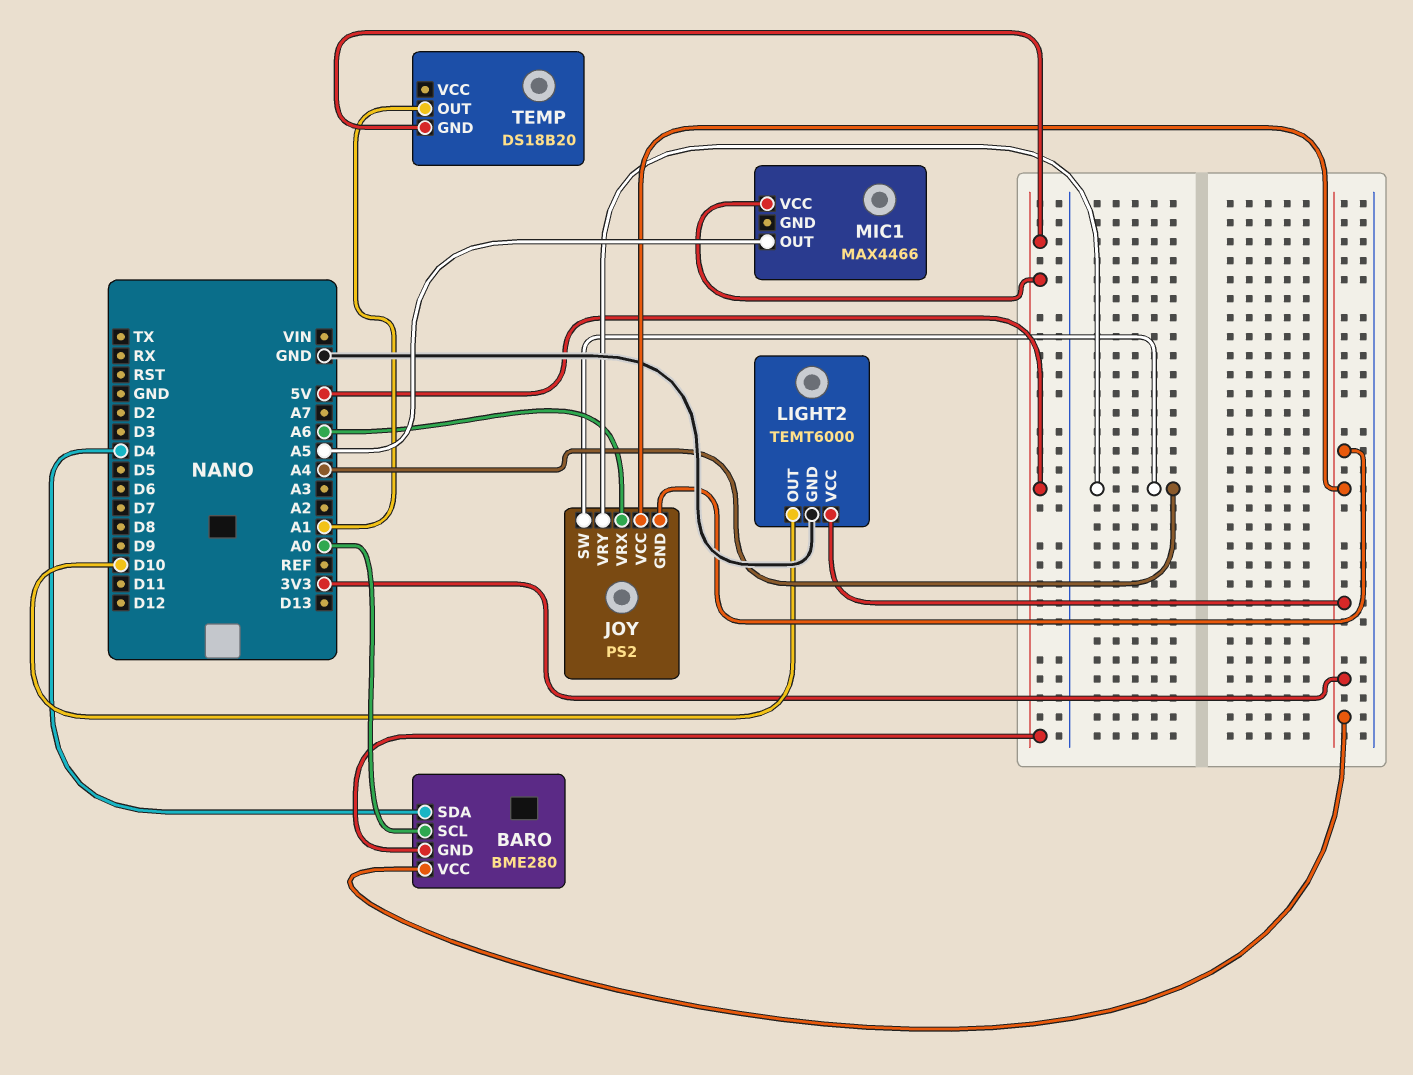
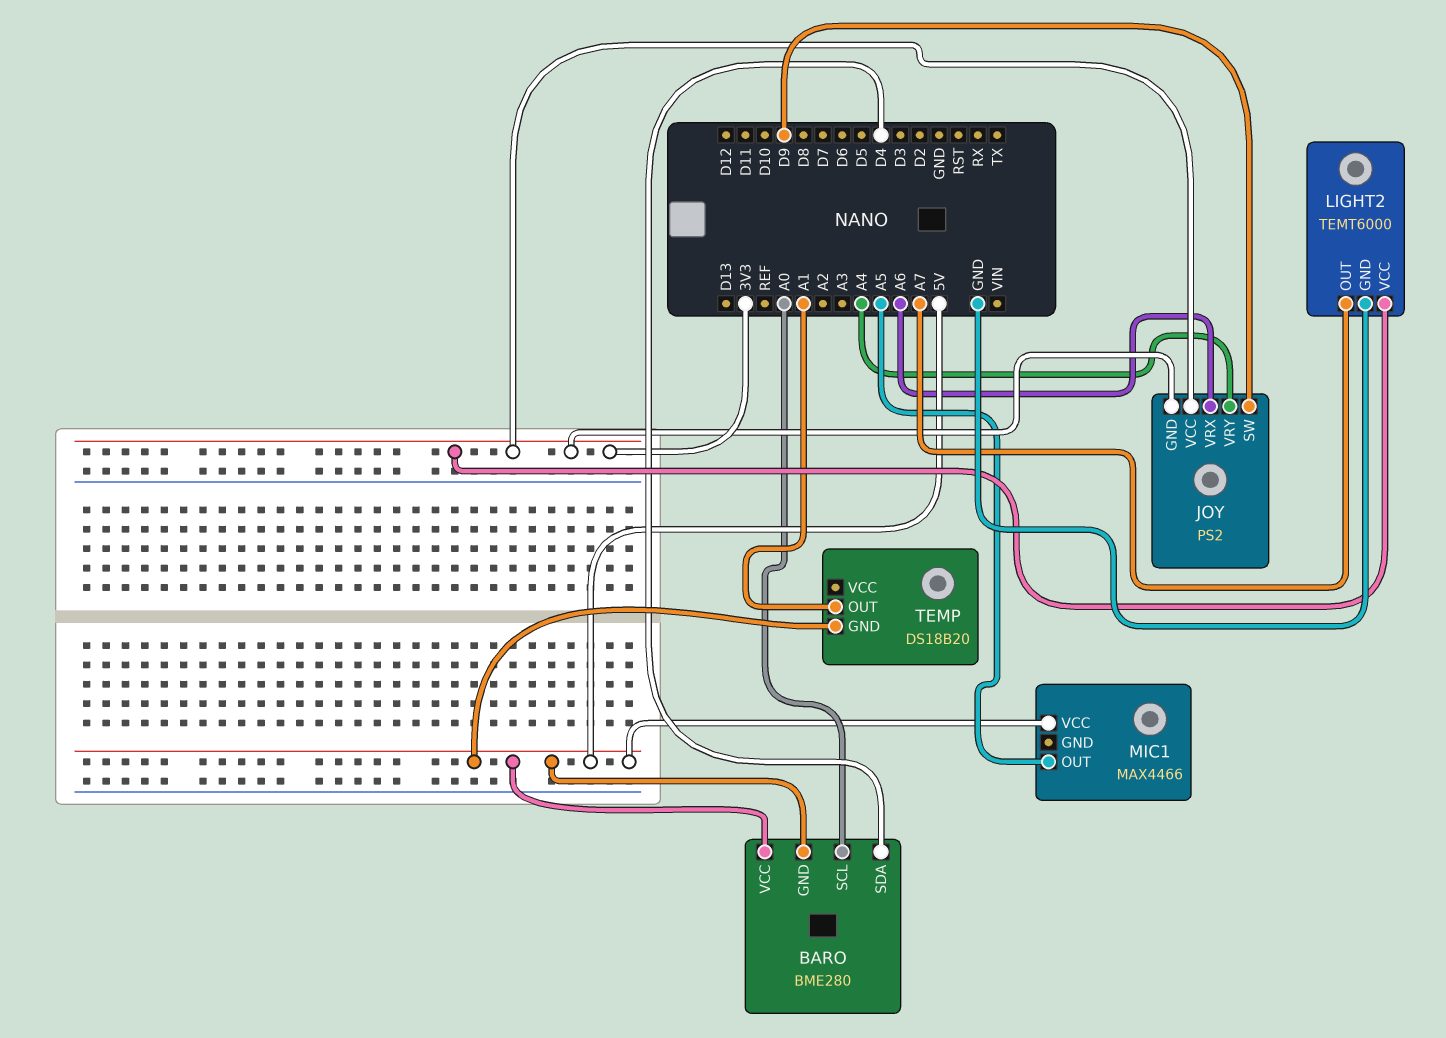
BARO pin VCC: 3V3 -> 5V
JOY pin SW: A4 -> D9
LIGHT2 pin OUT: D10 -> A7

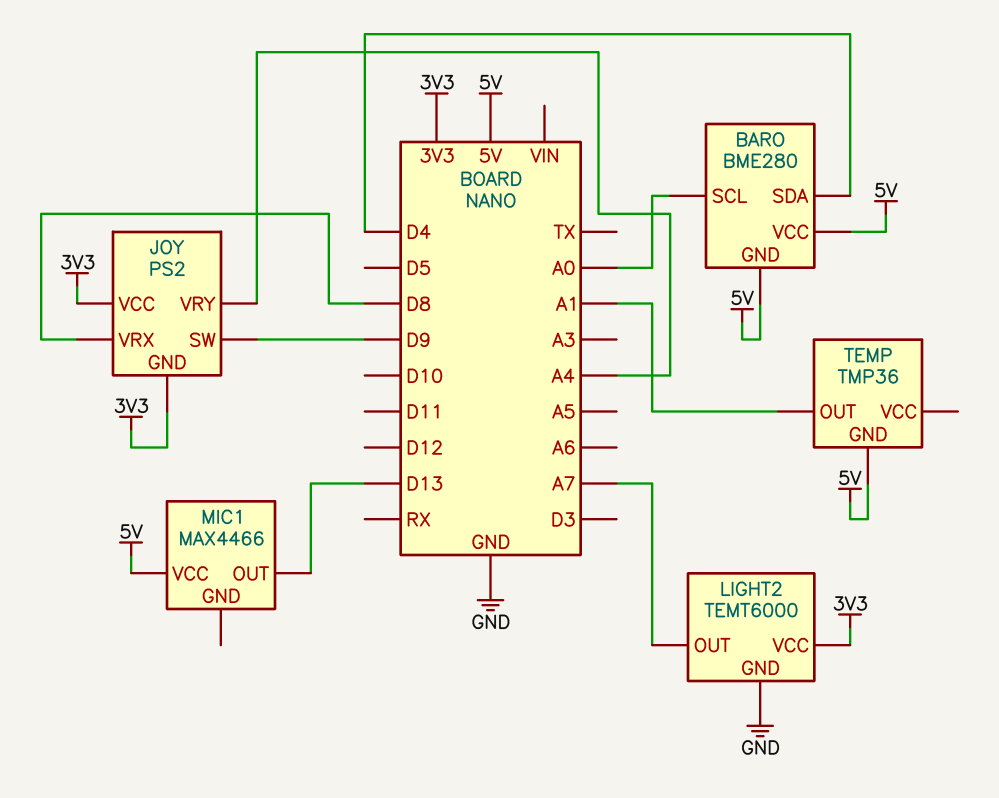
JOY pin VRX: A6 -> D8
MIC1 pin OUT: A5 -> D13
TEMP: DS18B20 -> TMP36

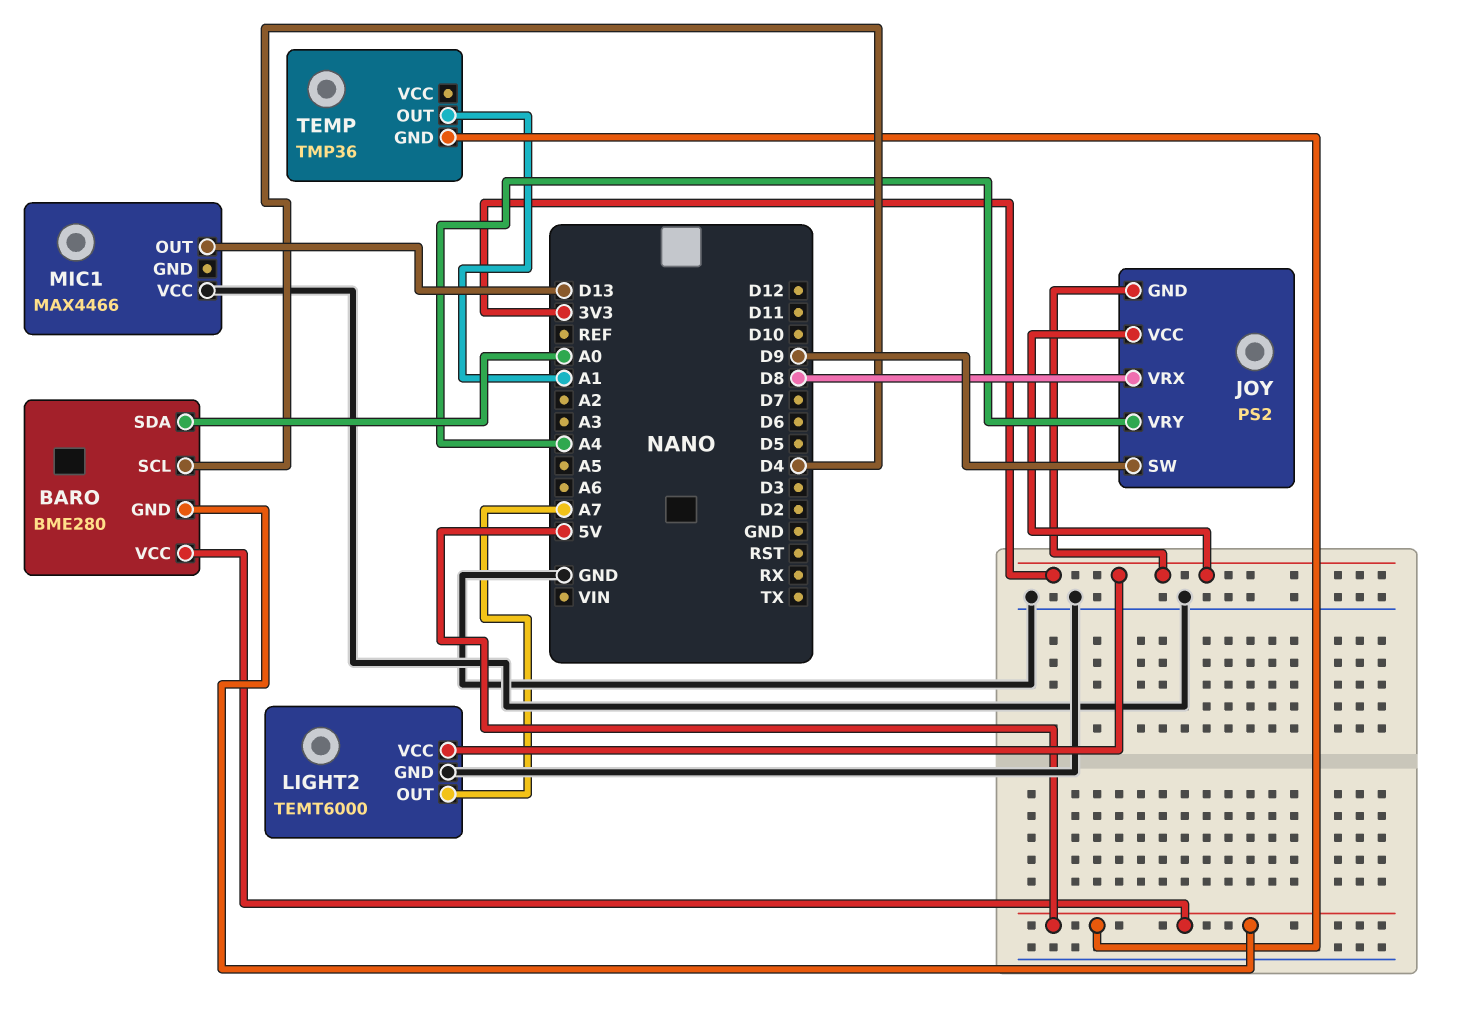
BARO pin SCL: A0 -> D4
BARO pin SDA: D4 -> A0
MIC1 pin VCC: 5V -> GND

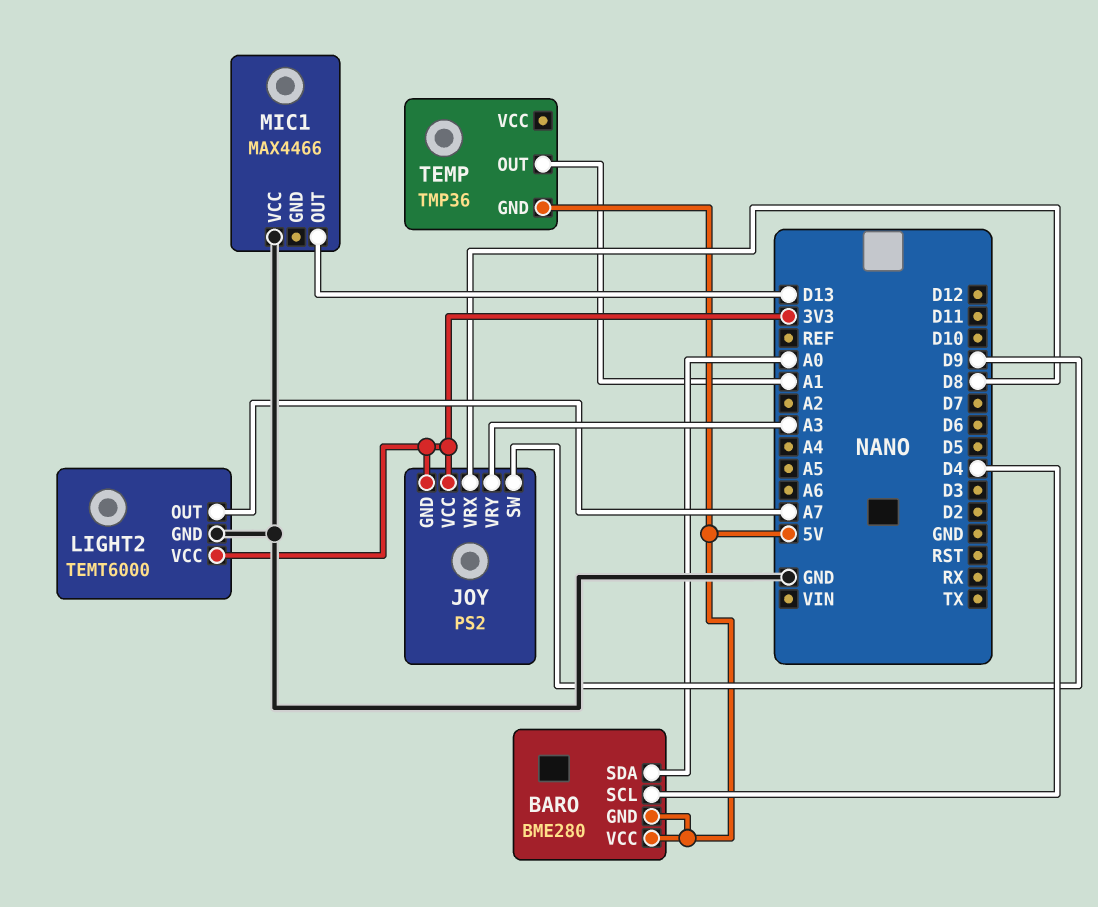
JOY pin VRY: A4 -> A3

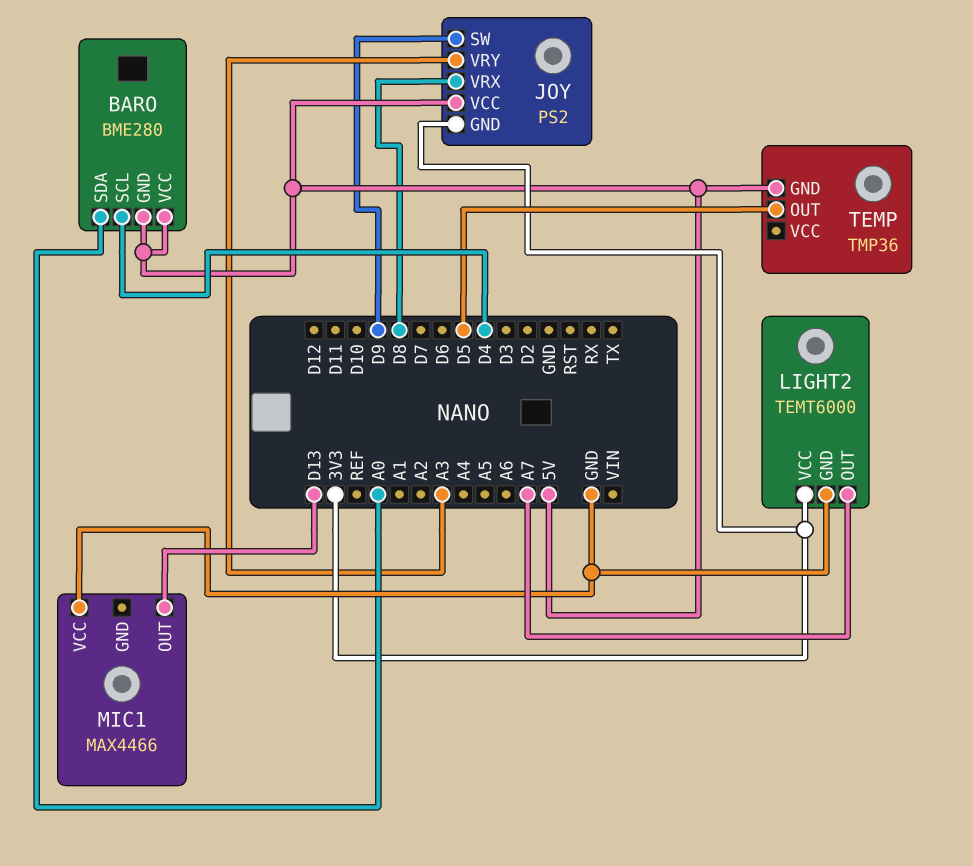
JOY pin VCC: 3V3 -> 5V
TEMP pin OUT: A1 -> D5

